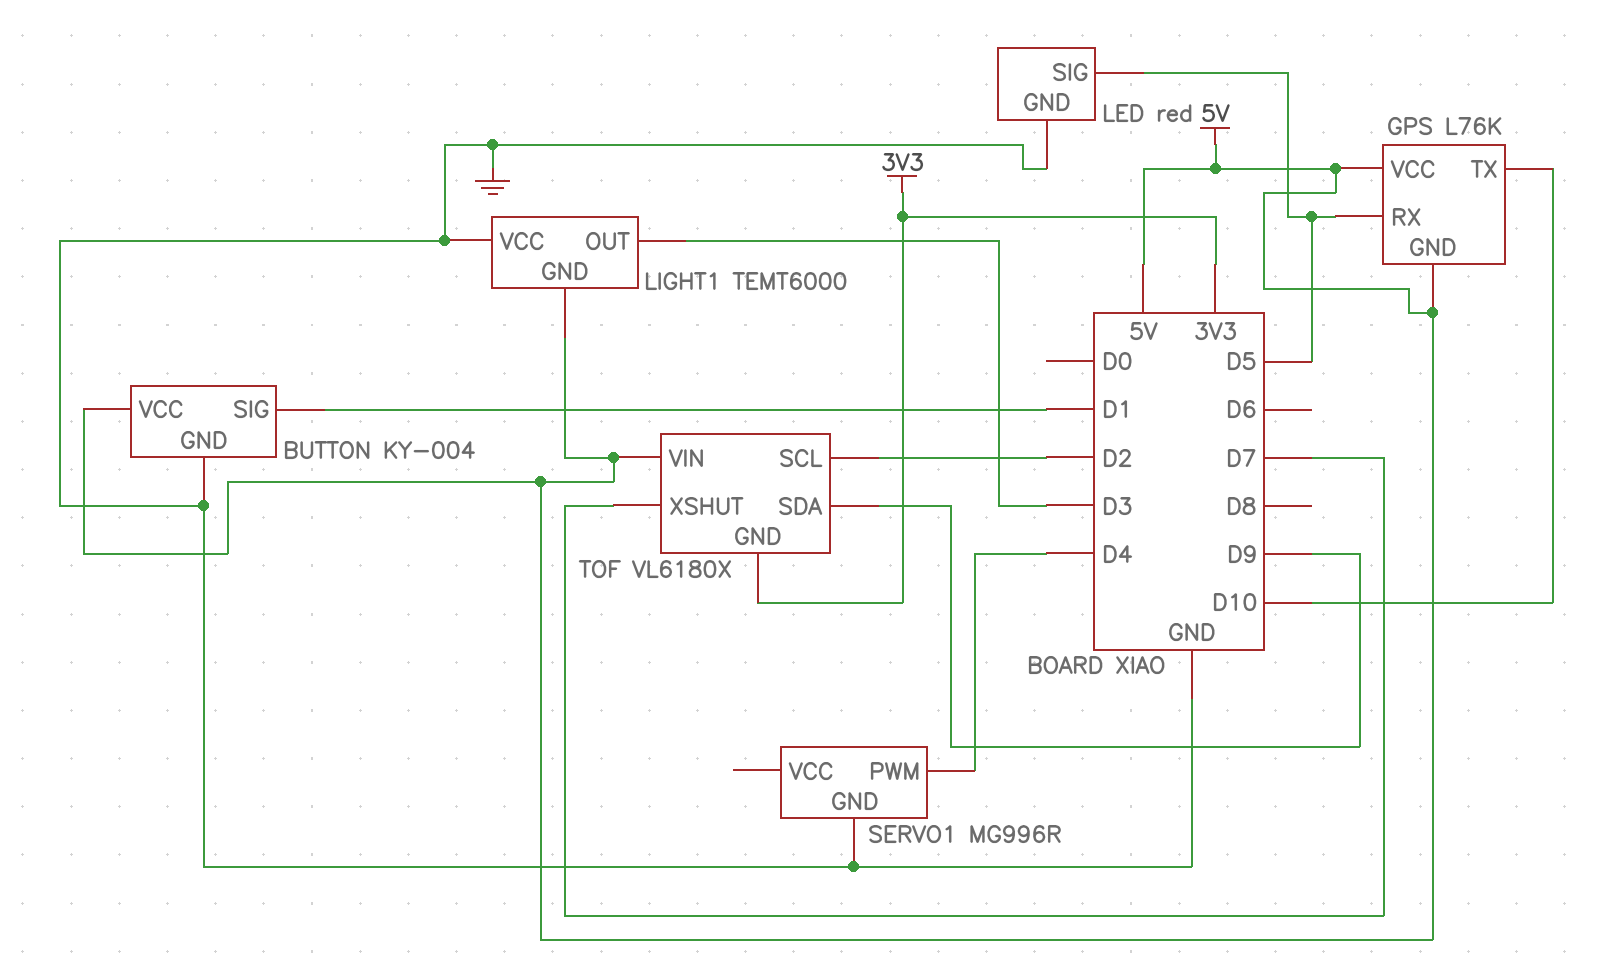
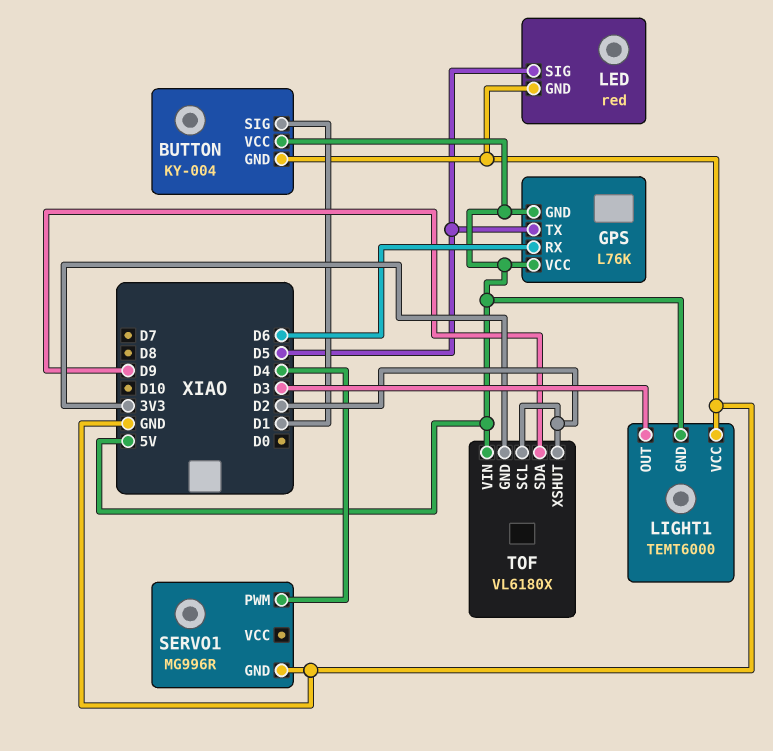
GPS pin RX: D5 -> D6
GPS pin TX: D10 -> D5
TOF pin XSHUT: D7 -> D2

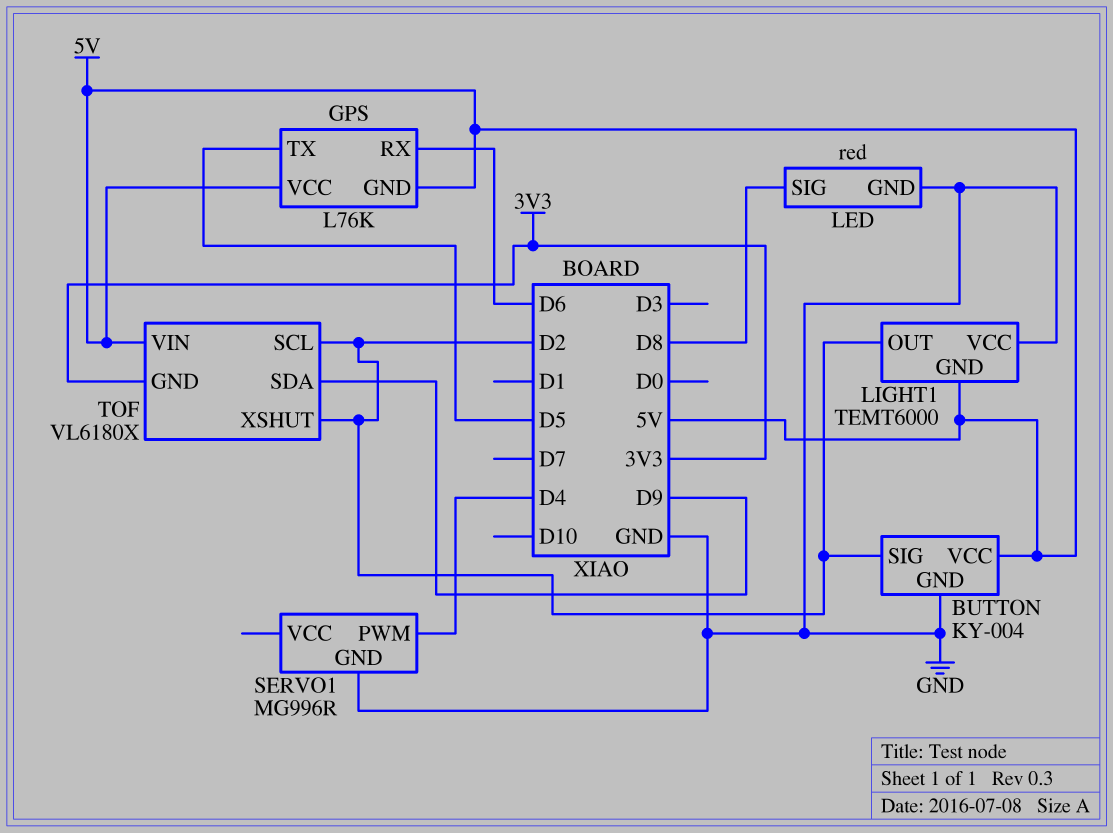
BUTTON pin SIG: D1 -> D2
LED pin SIG: D5 -> D8
LIGHT1 pin OUT: D3 -> D2

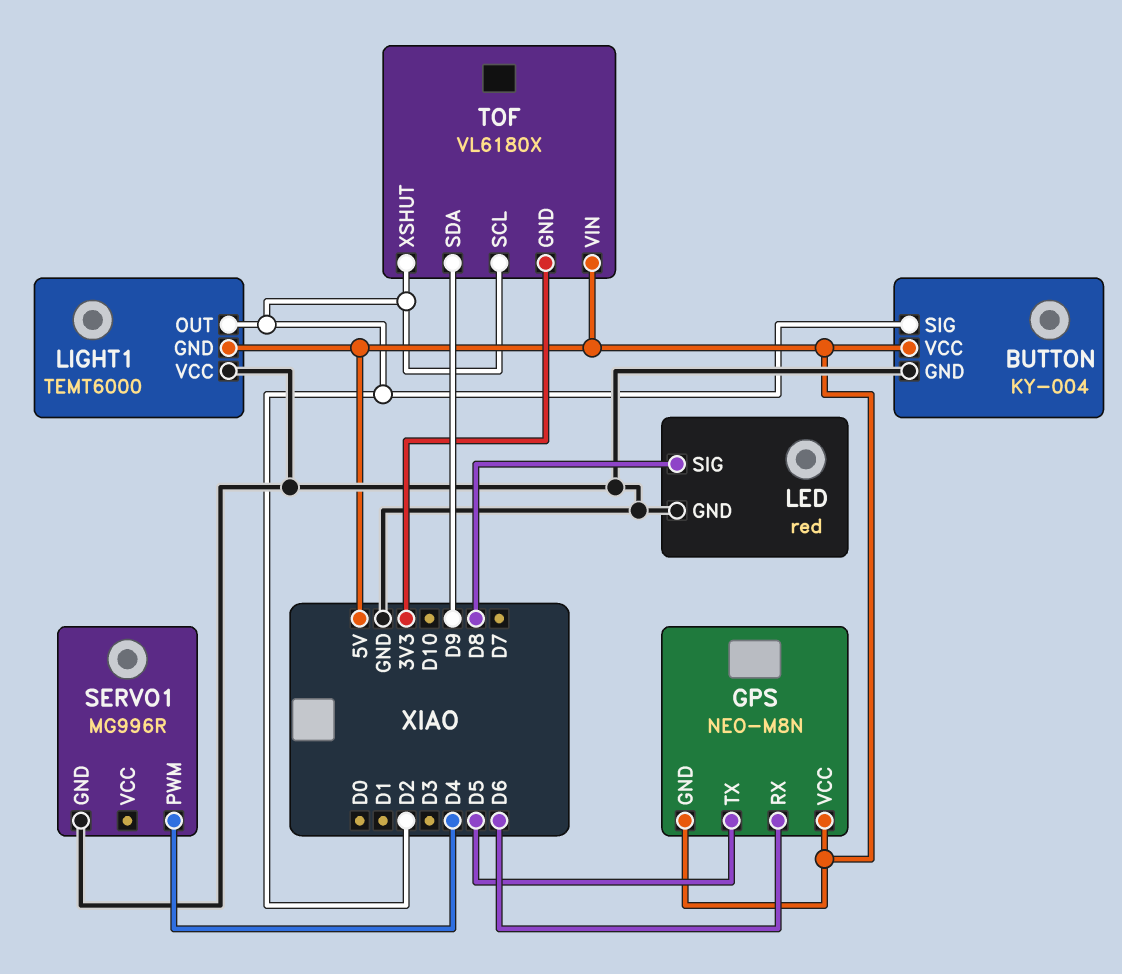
GPS: L76K -> NEO-M8N

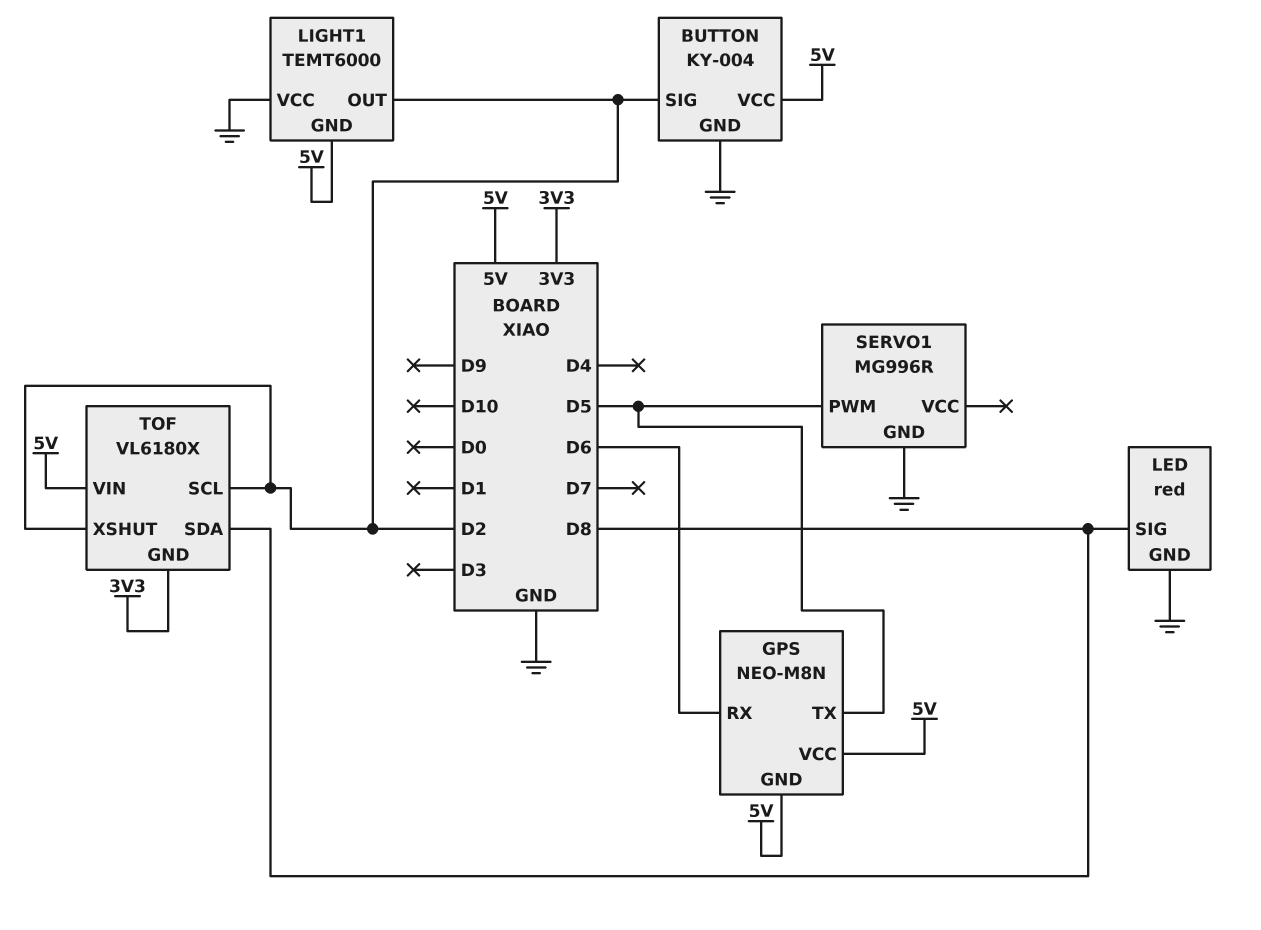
SERVO1 pin PWM: D4 -> D5
TOF pin SDA: D9 -> D8

